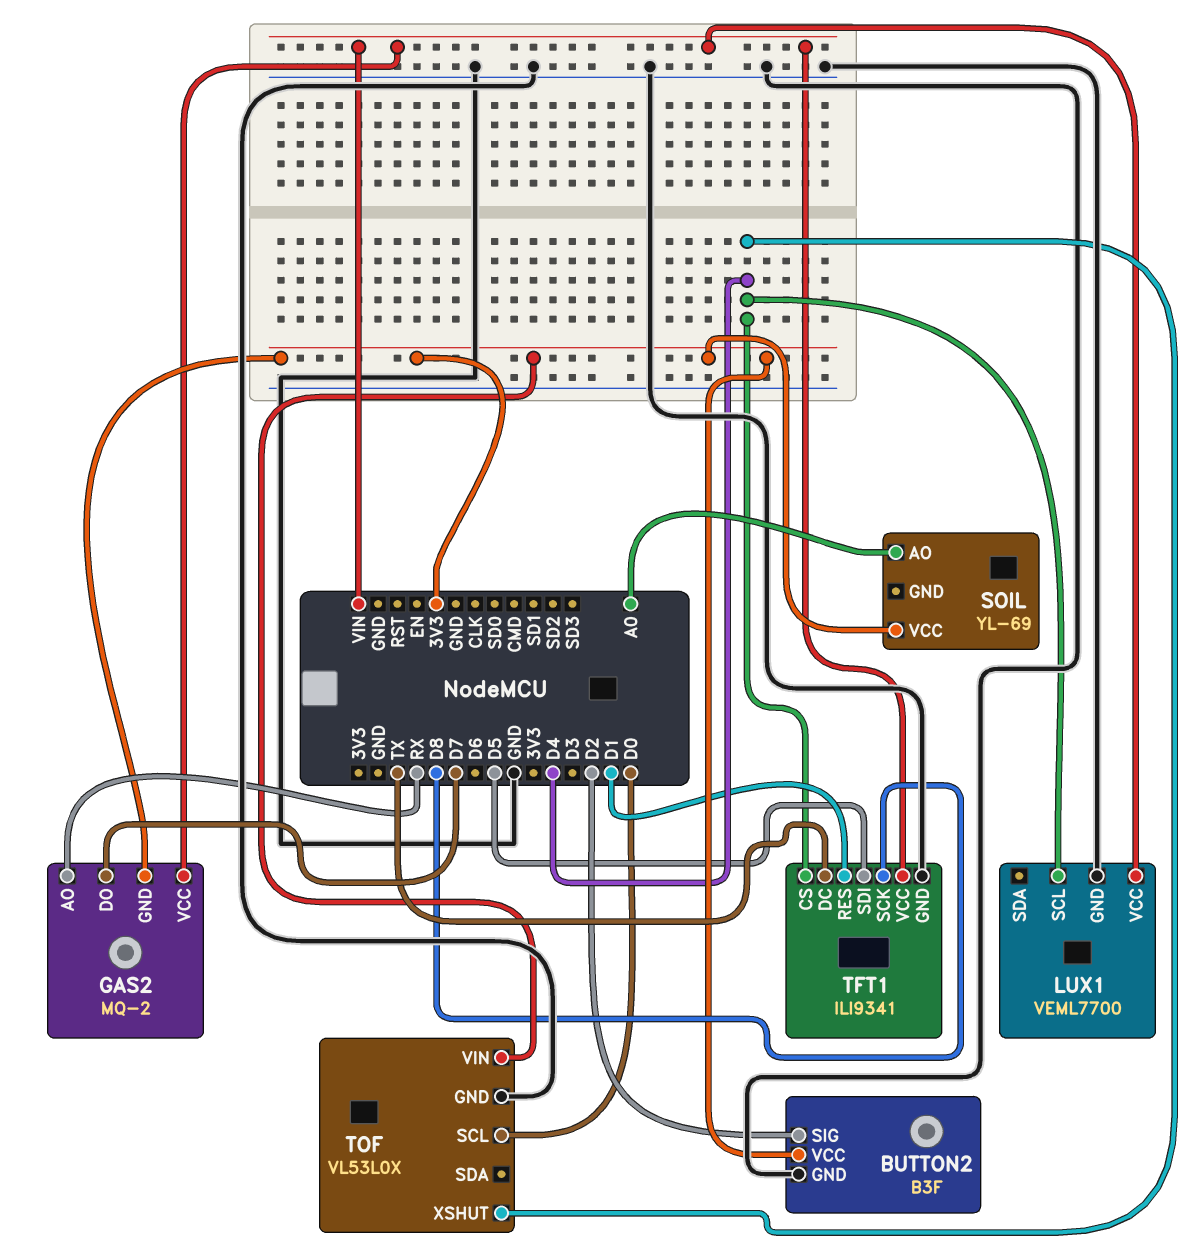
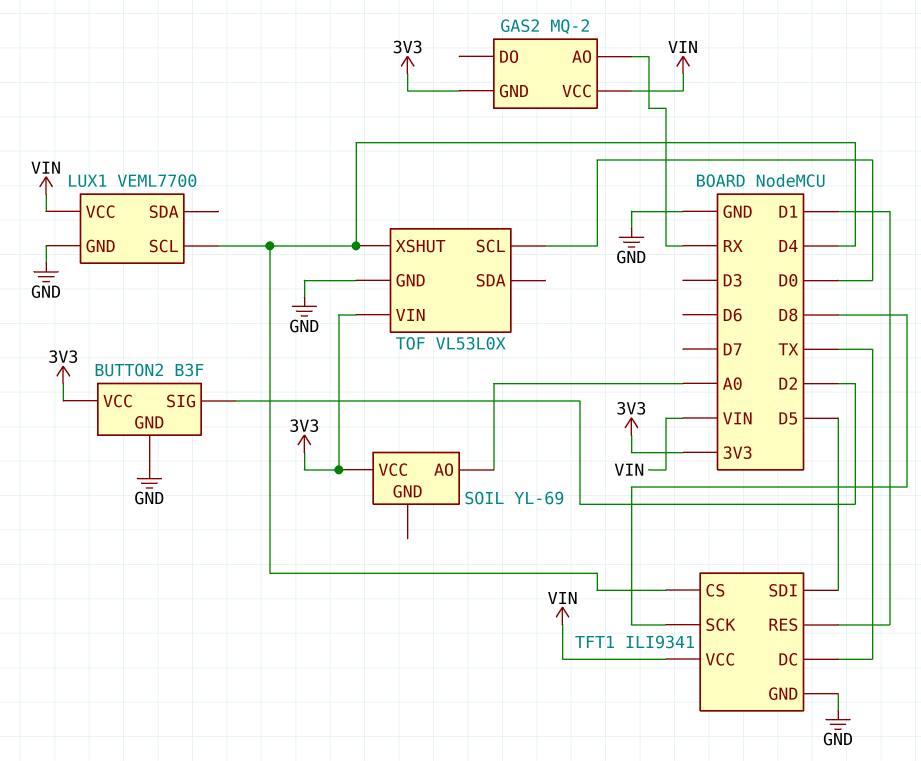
GAS2 pin DO: D7 -> none

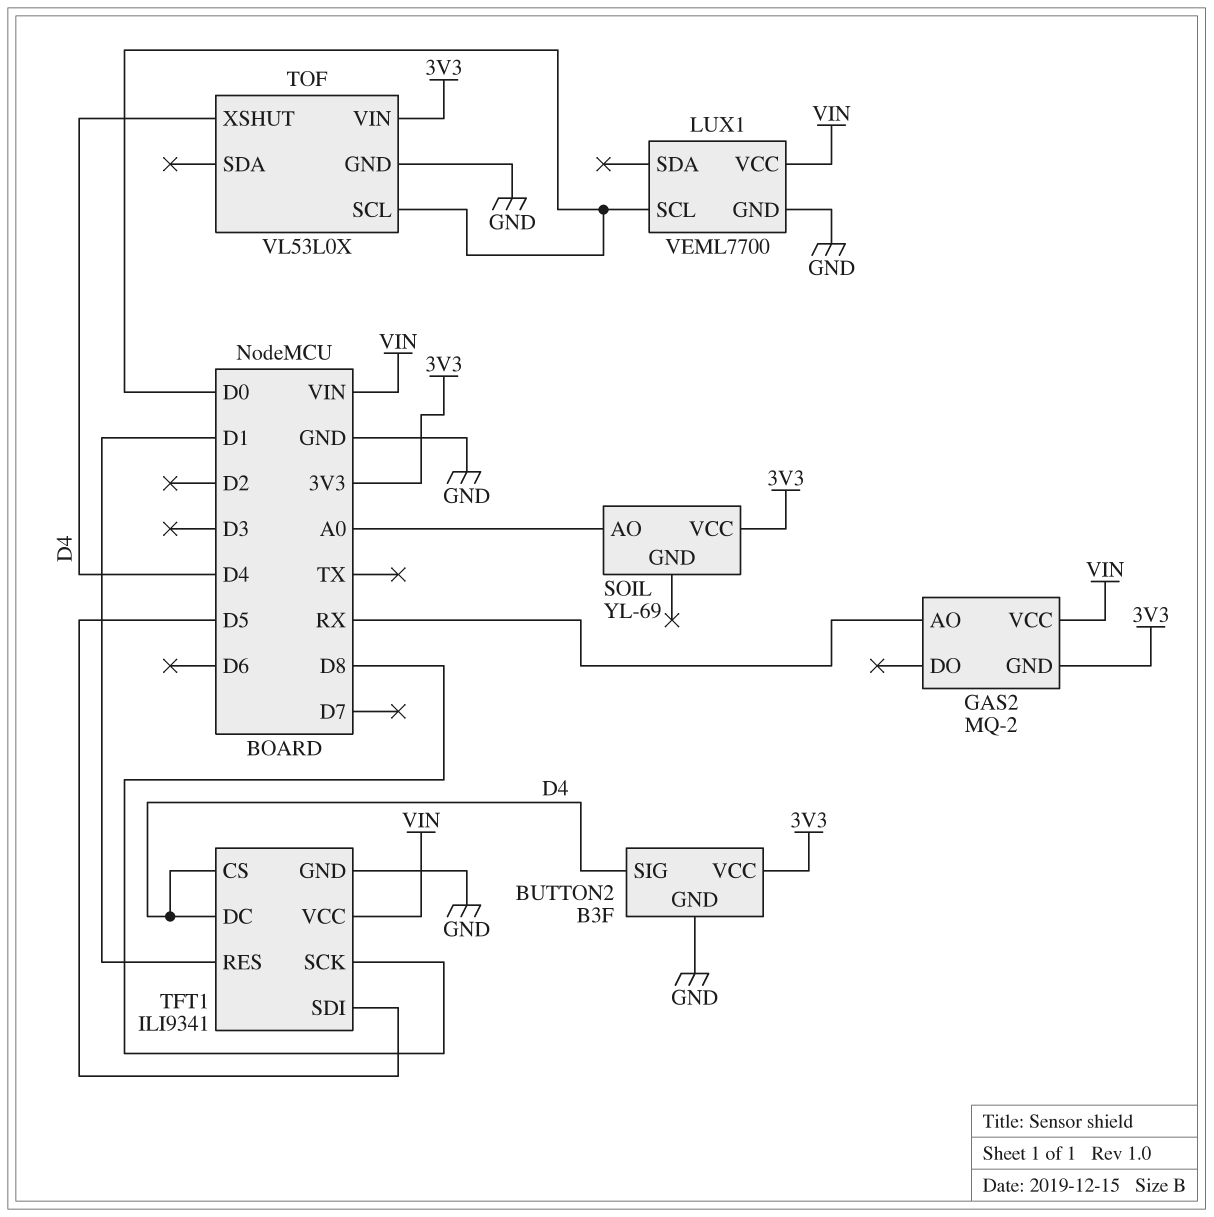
BUTTON2 pin SIG: D2 -> D4
LUX1 pin SCL: D4 -> D0
TFT1 pin DC: TX -> D4

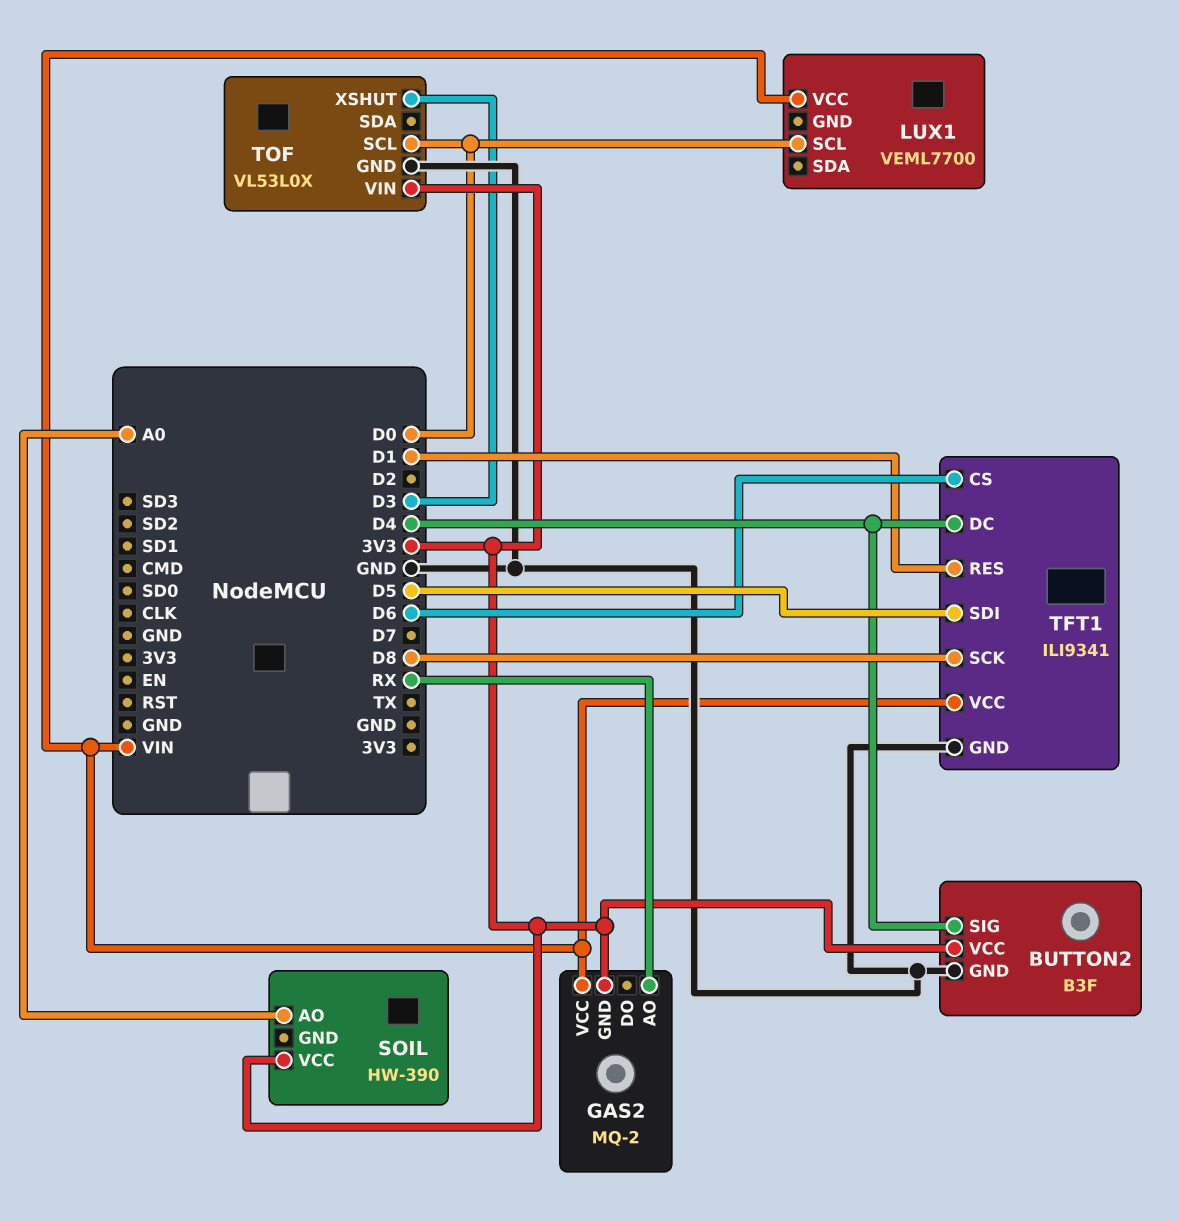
LUX1 pin GND: GND -> none
SOIL: YL-69 -> HW-390
TFT1 pin CS: D4 -> D6
TOF pin XSHUT: D4 -> D3

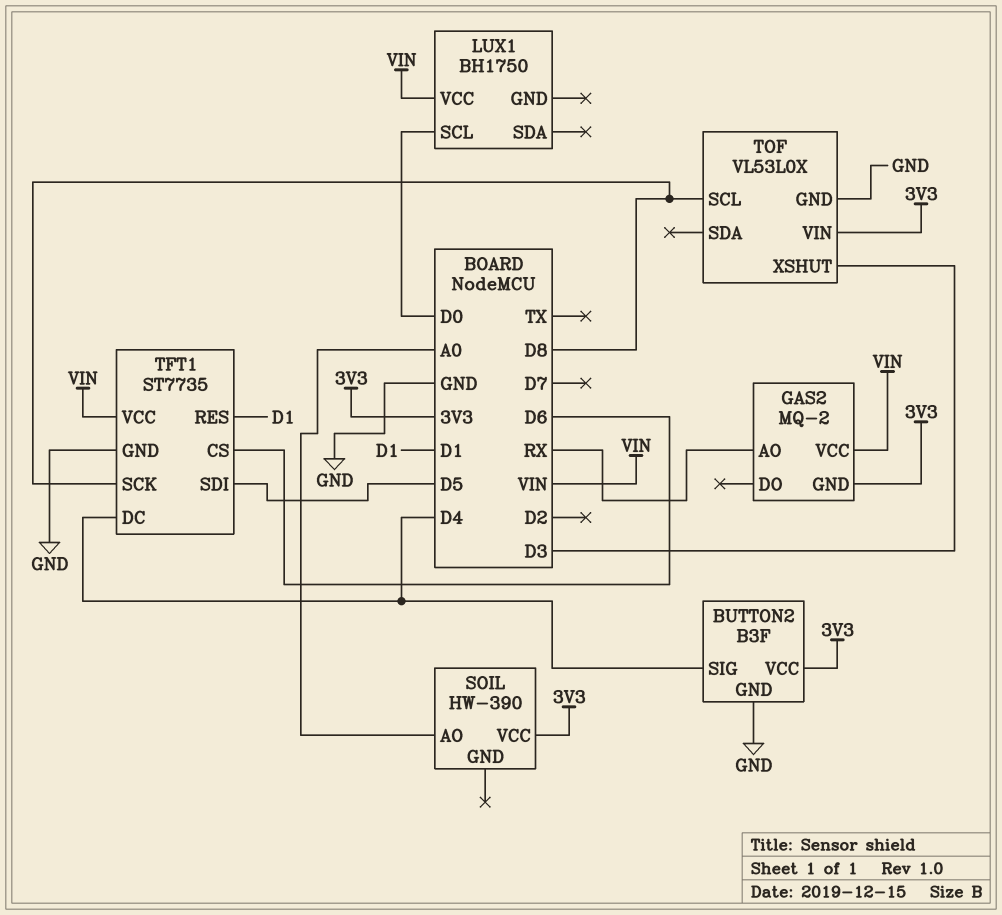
LUX1: VEML7700 -> BH1750
TFT1: ILI9341 -> ST7735
TOF pin SCL: D0 -> D8

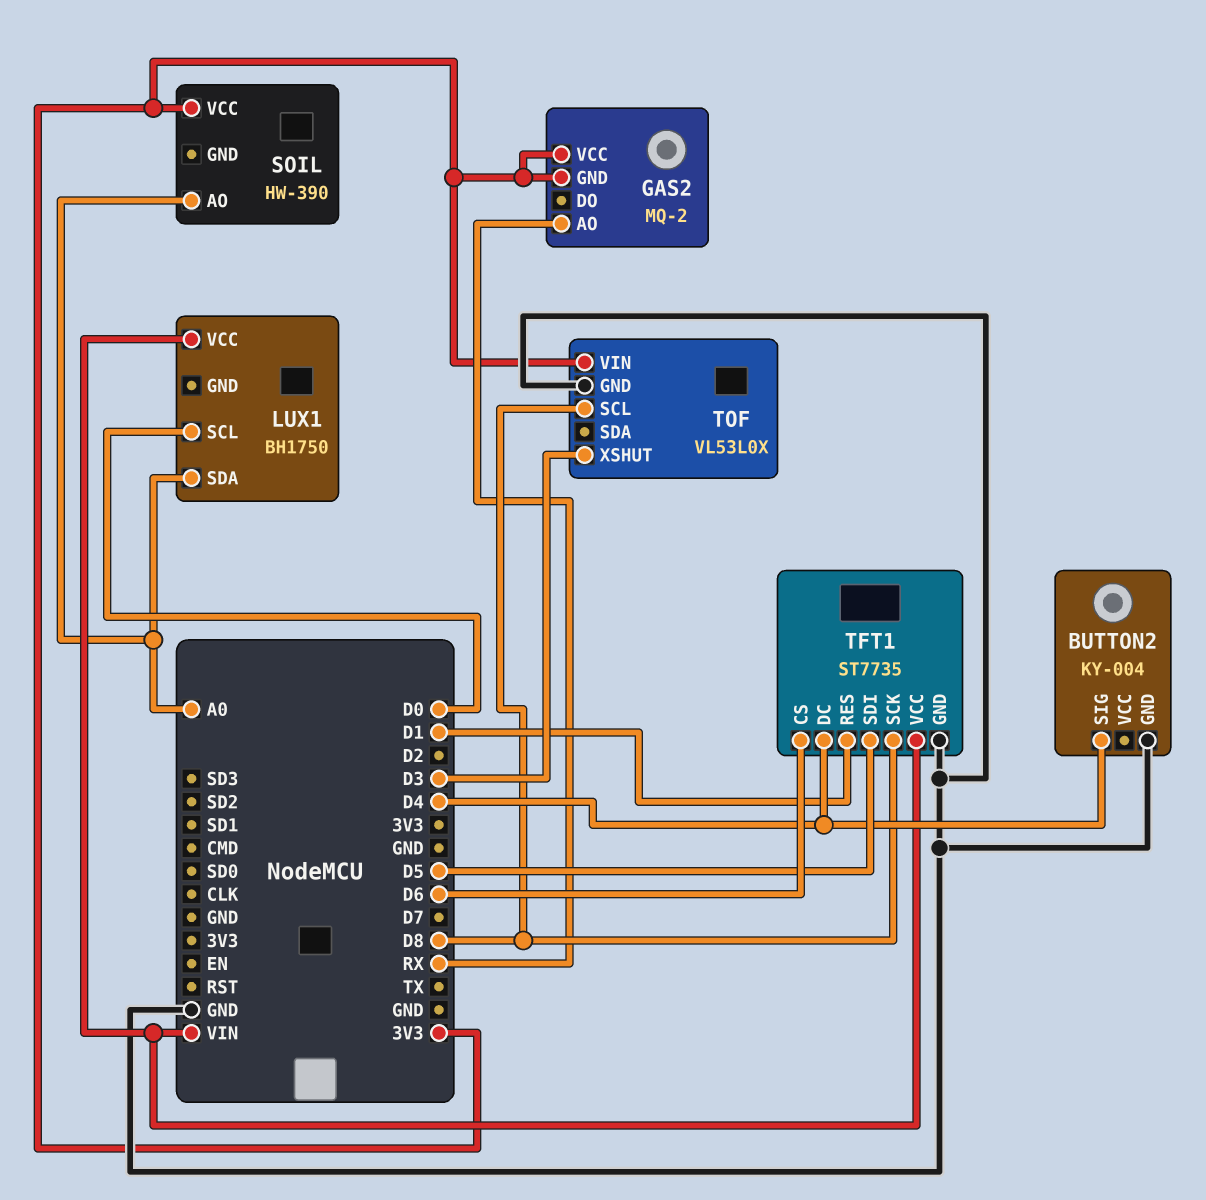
BUTTON2: B3F -> KY-004
BUTTON2 pin VCC: 3V3 -> none
GAS2 pin VCC: VIN -> 3V3
LUX1 pin SDA: none -> A0

